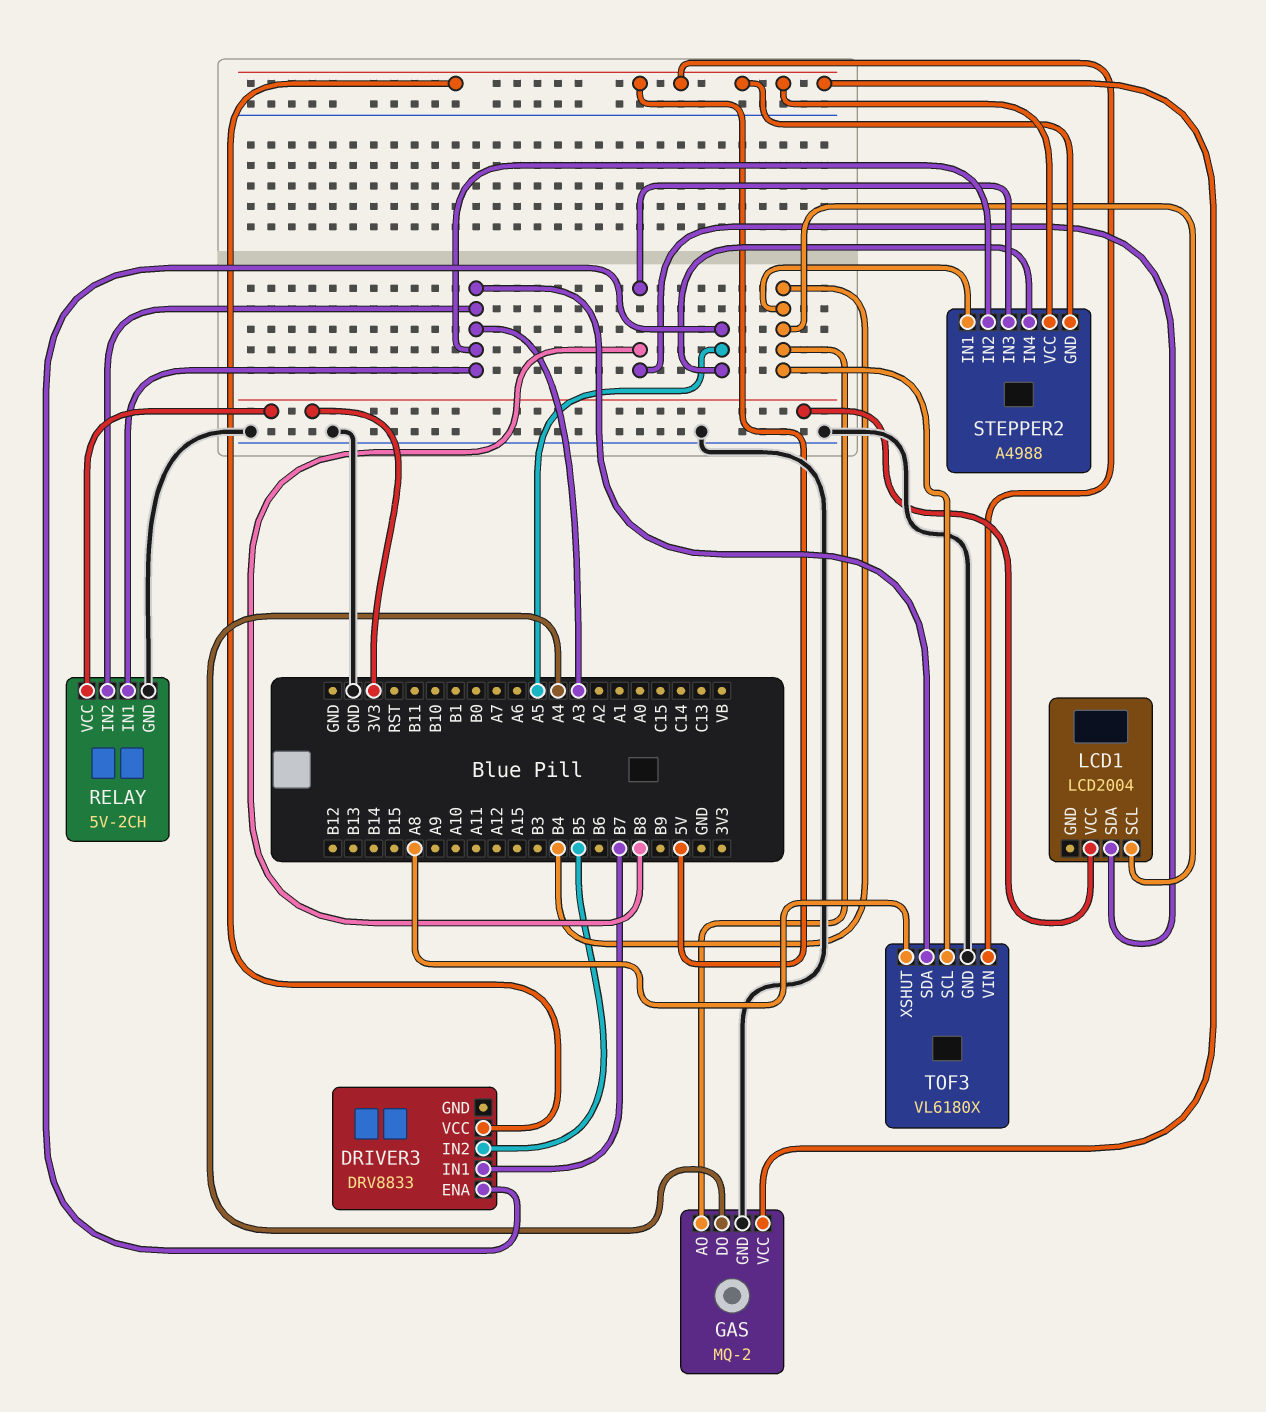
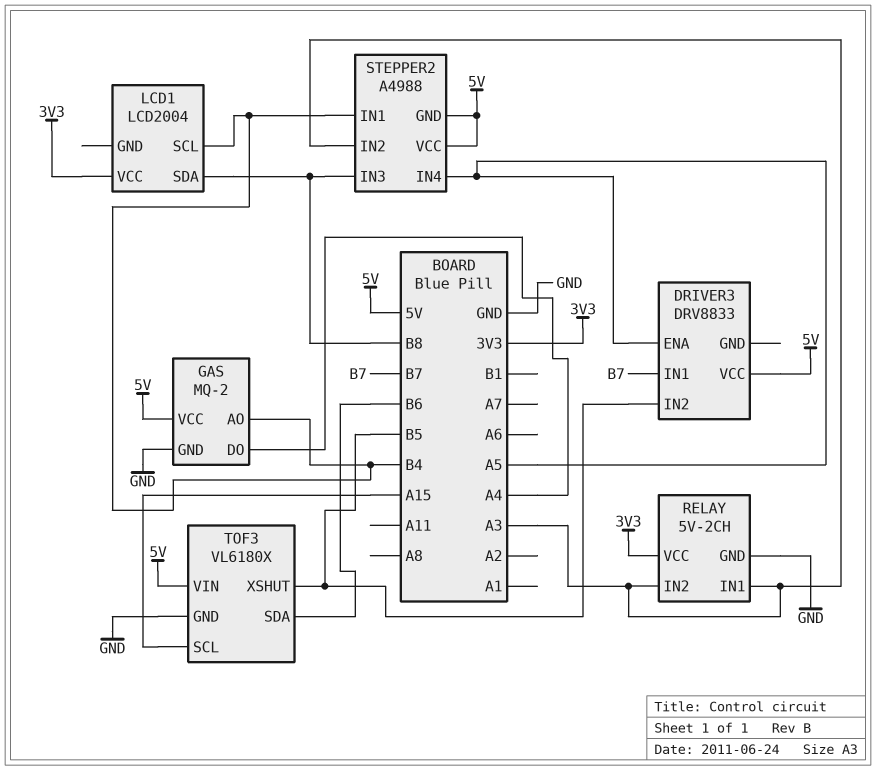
TOF3 pin SCL: B4 -> A15
TOF3 pin SDA: A3 -> B6
TOF3 pin XSHUT: A8 -> B5

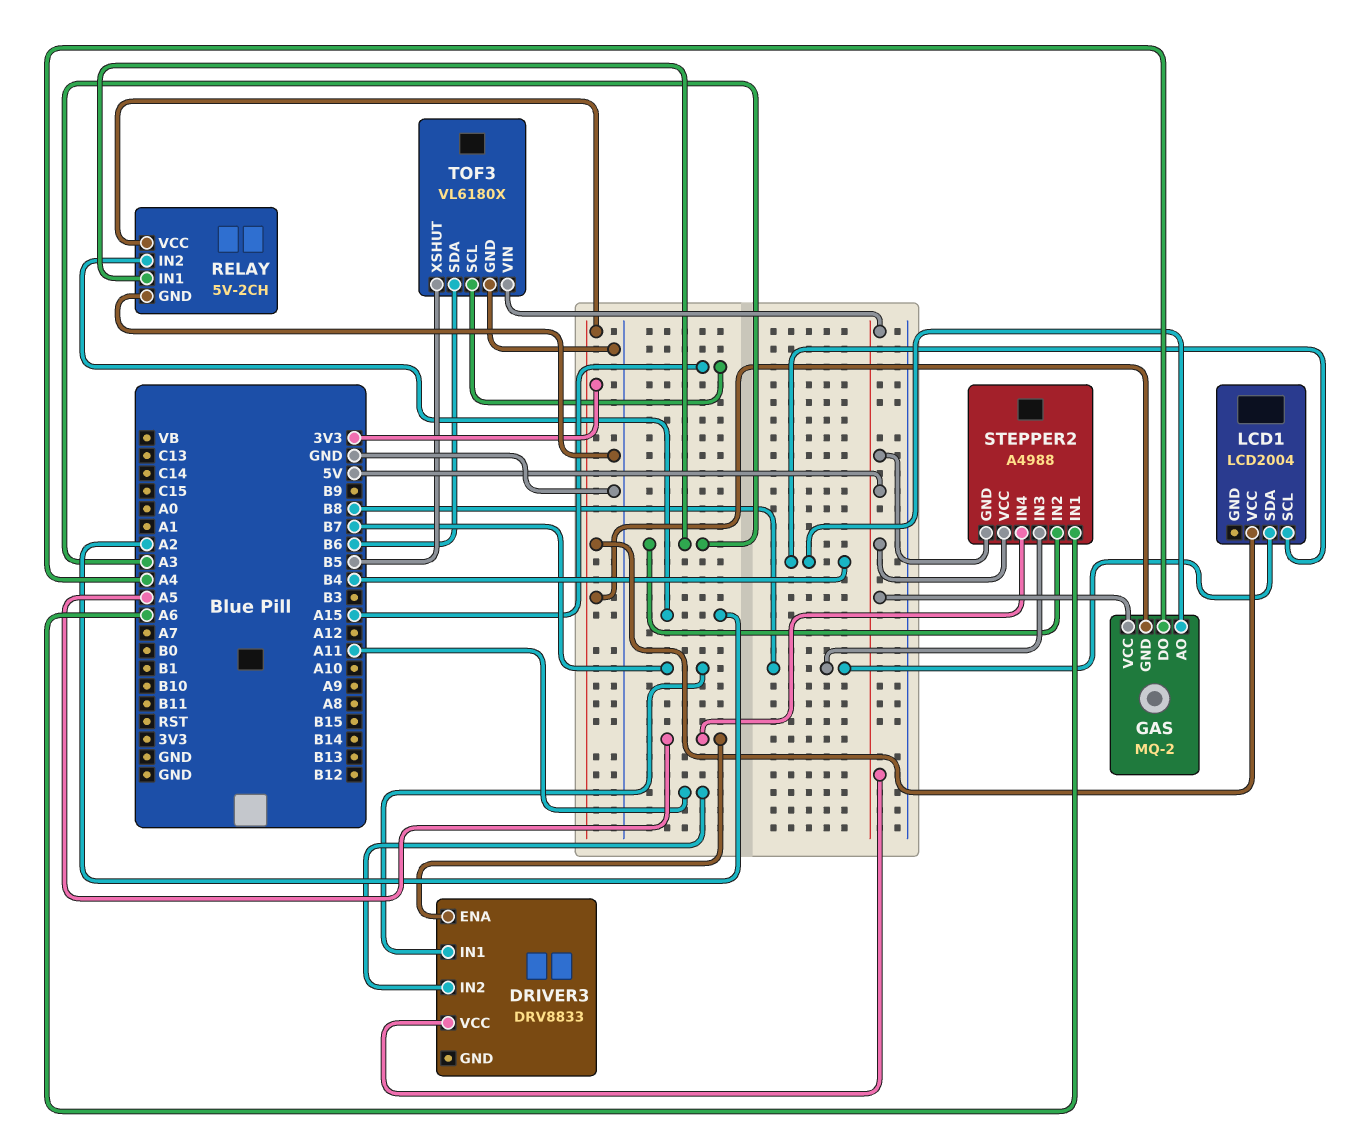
DRIVER3 pin IN2: B5 -> A11
GAS pin GND: GND -> 3V3
RELAY pin IN2: A3 -> A2
STEPPER2 pin IN1: B4 -> A6

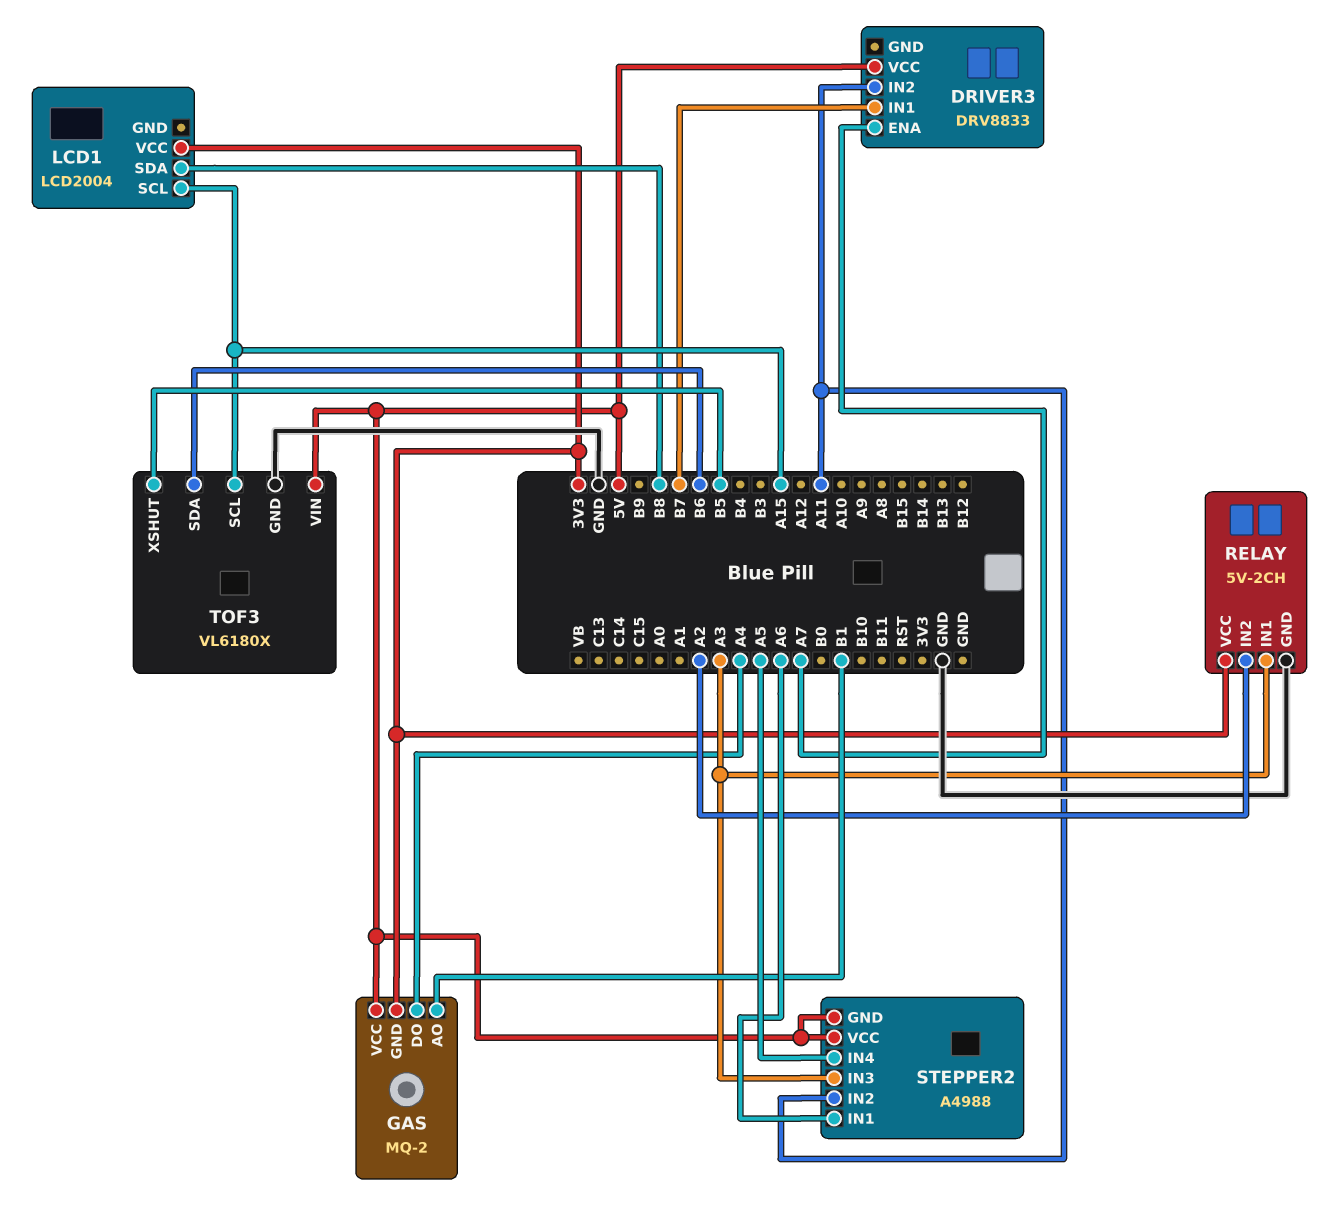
DRIVER3 pin ENA: A5 -> A7
GAS pin AO: B4 -> B1
LCD1 pin SCL: B4 -> A15
STEPPER2 pin IN2: A3 -> A11
STEPPER2 pin IN3: B8 -> A3

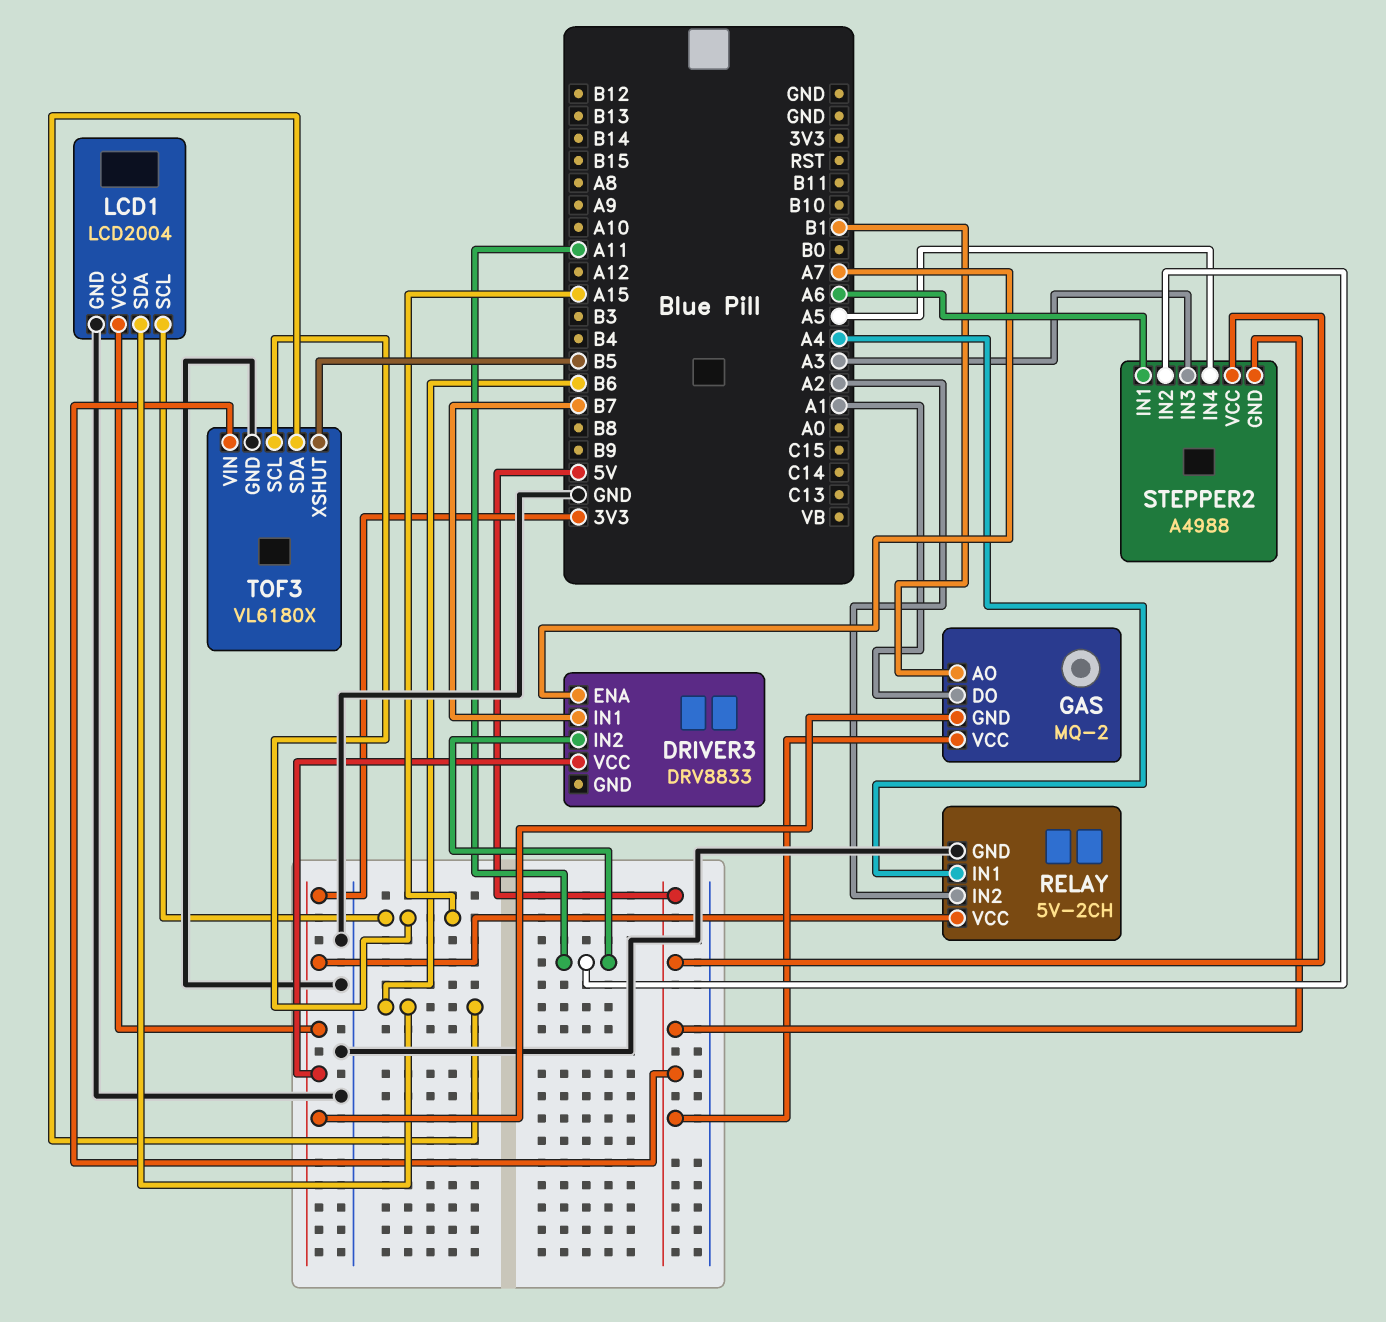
DRIVER3 pin VCC: 5V -> 3V3
GAS pin DO: A4 -> A1
LCD1 pin GND: none -> GND
LCD1 pin SDA: B8 -> B6
RELAY pin IN1: A3 -> A4

